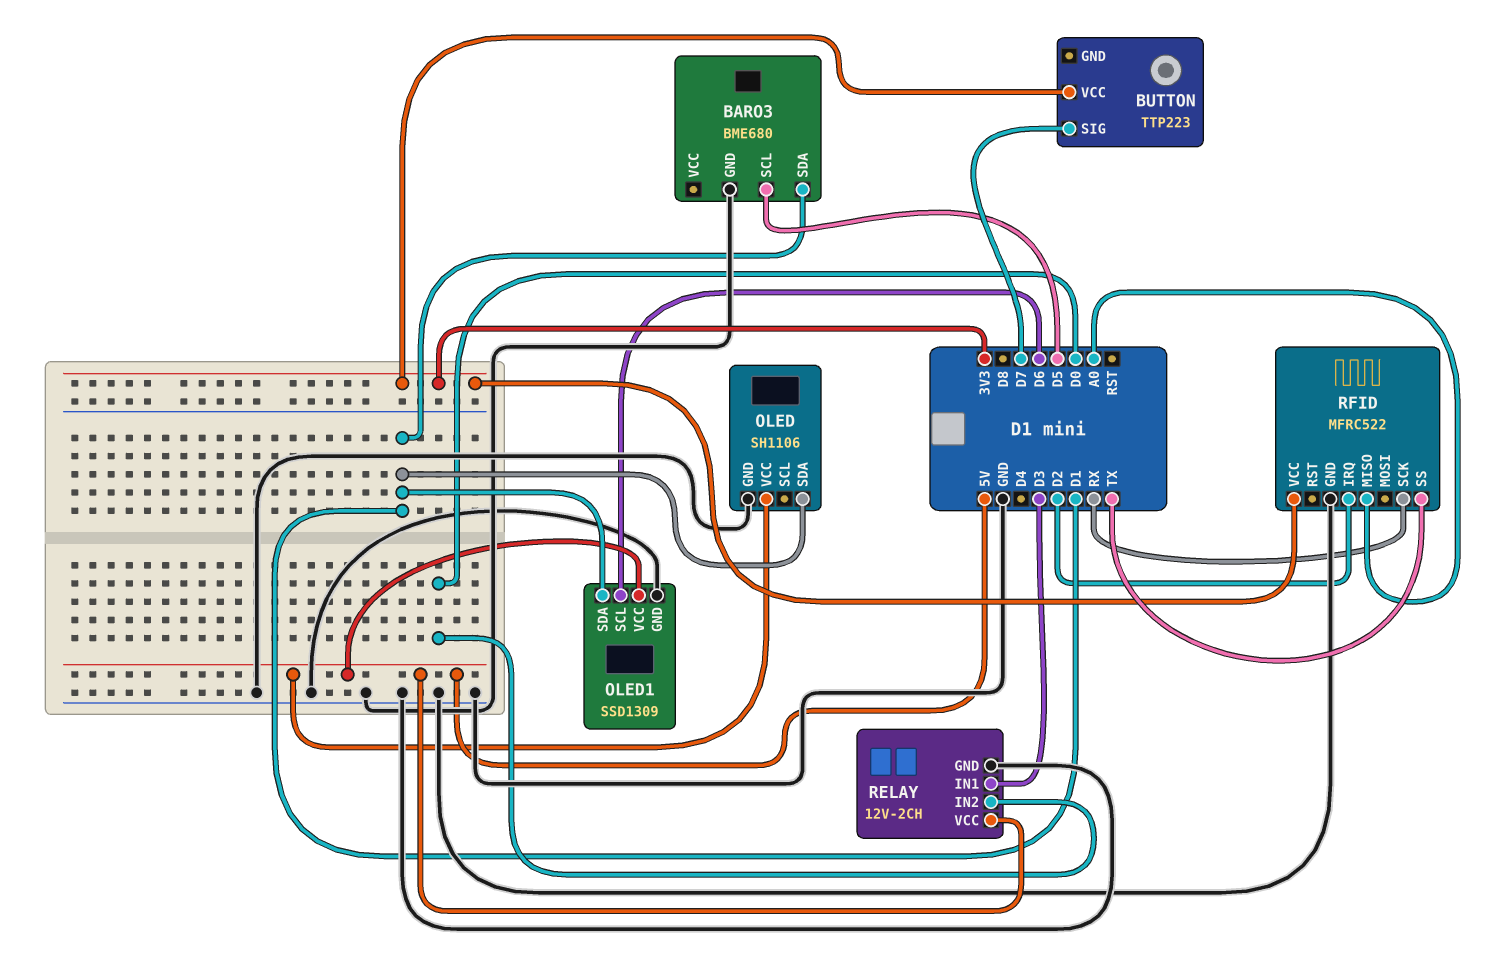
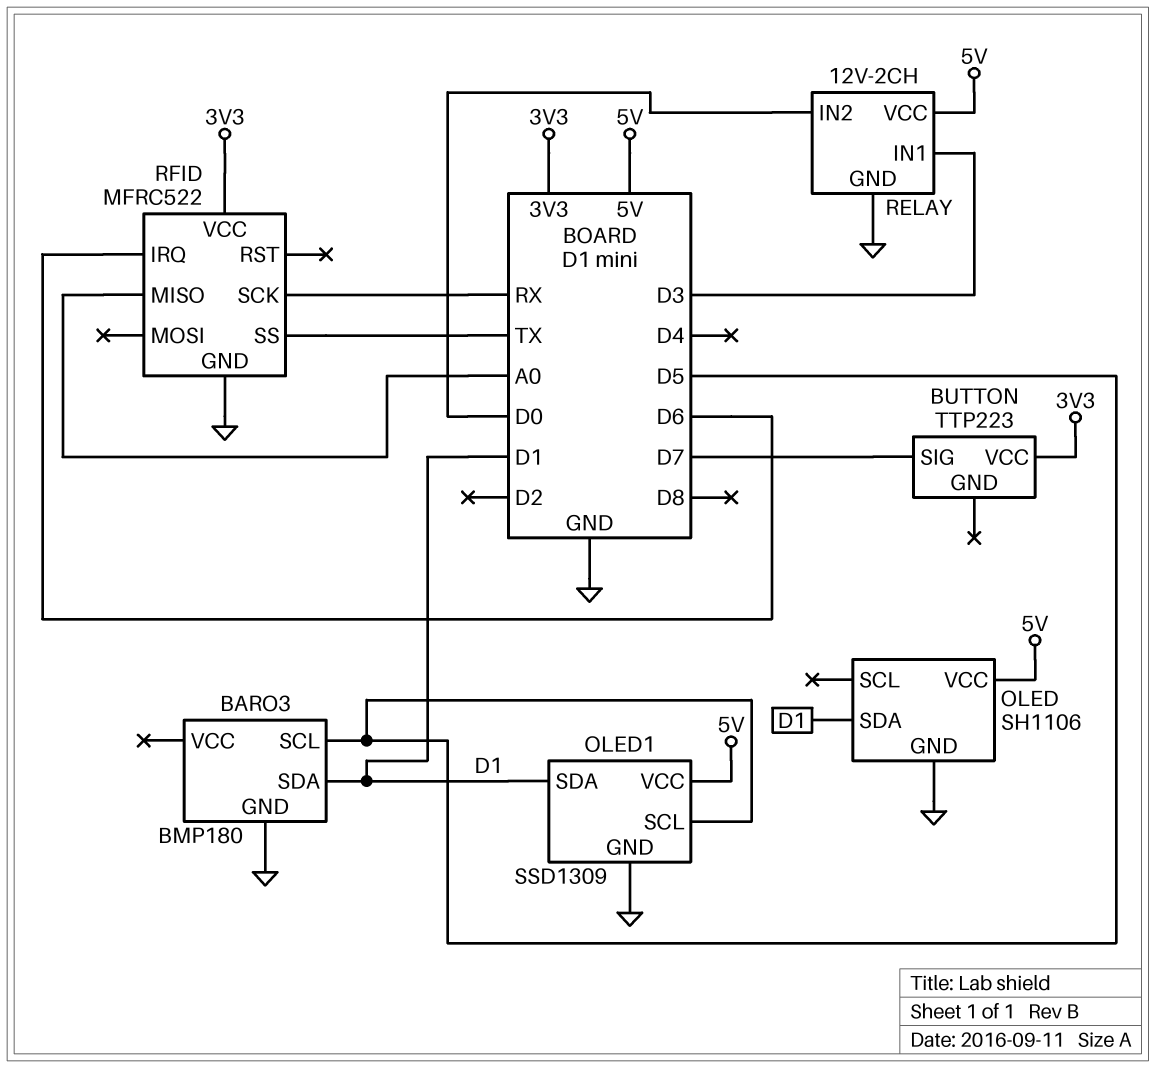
BARO3: BME680 -> BMP180
OLED1 pin SCL: D6 -> D5
RFID pin IRQ: D2 -> D6

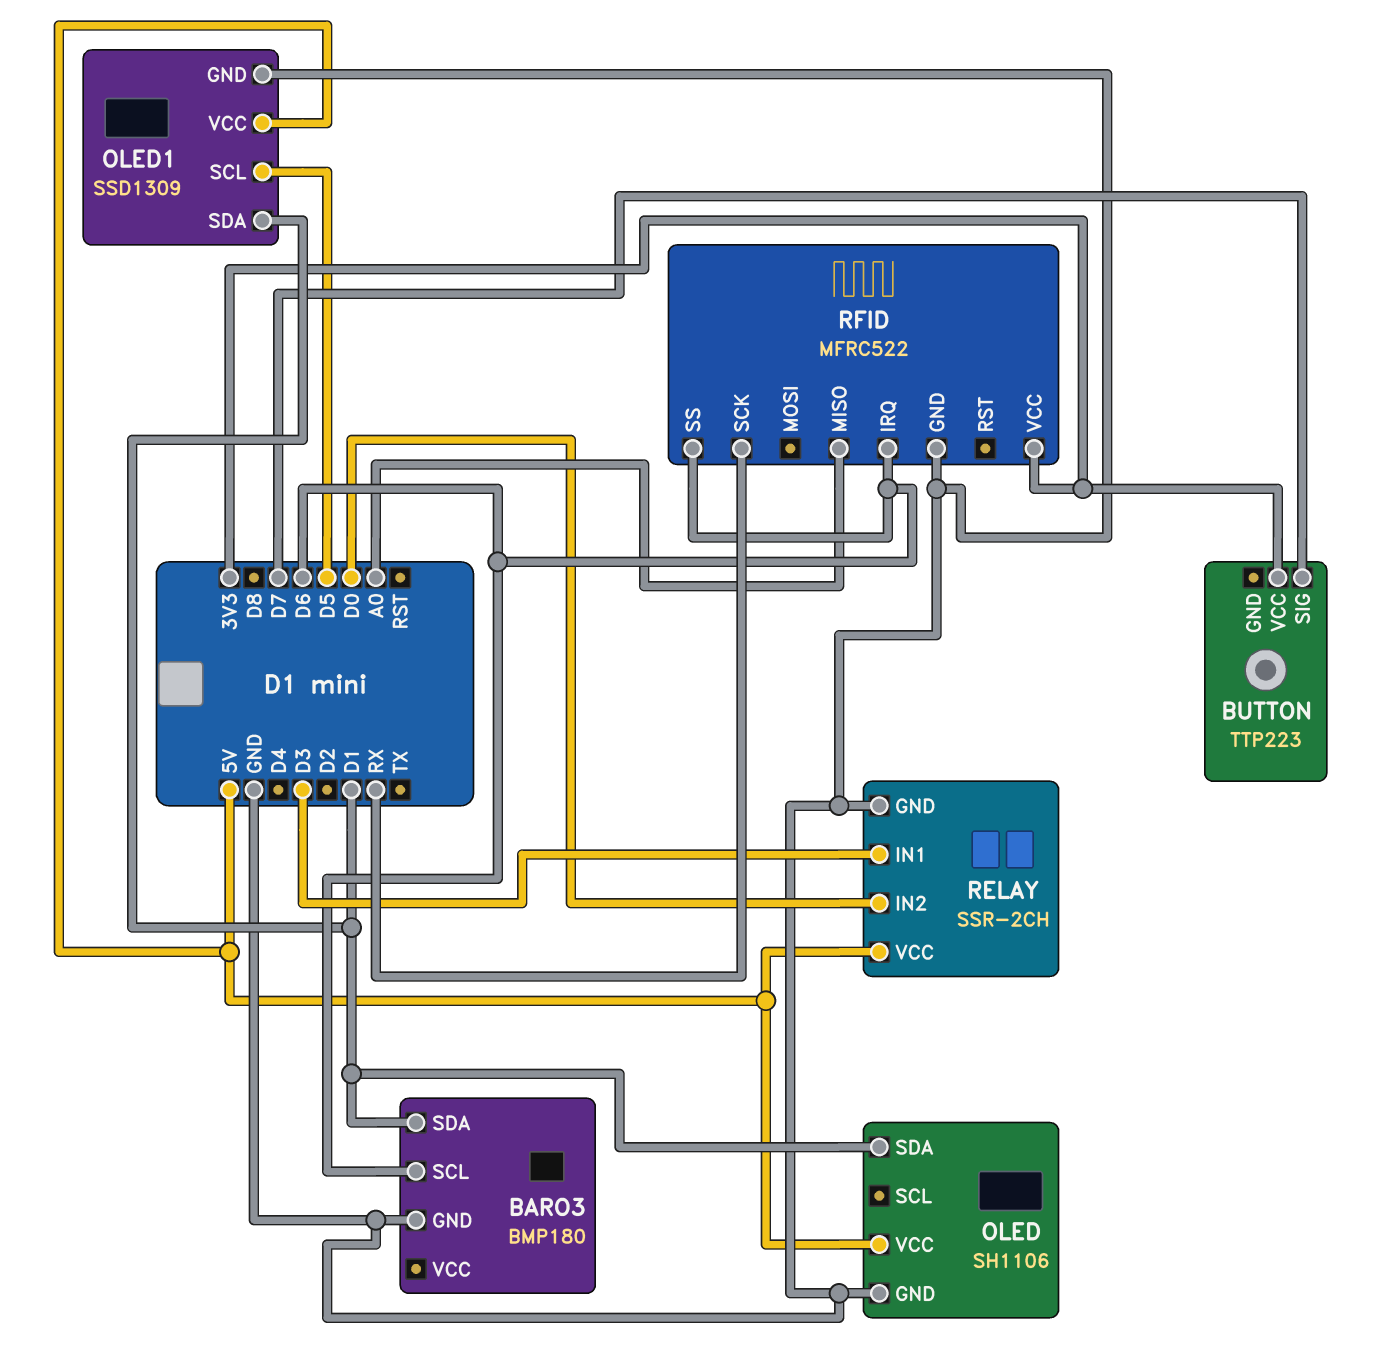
BARO3 pin SCL: D5 -> D6
RELAY: 12V-2CH -> SSR-2CH
RFID pin SS: TX -> D6

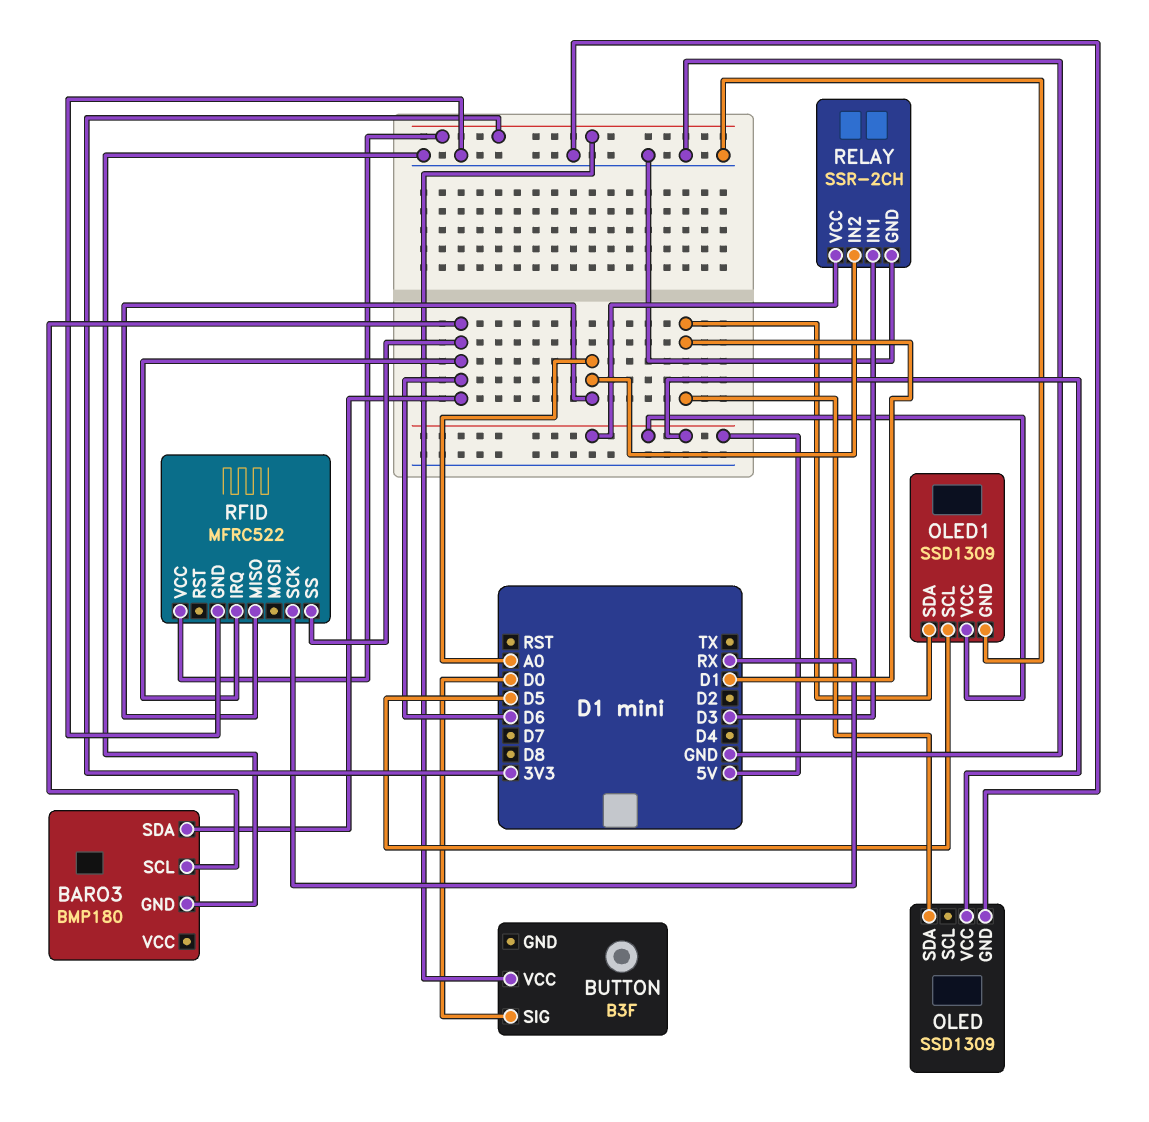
BARO3 pin SDA: D1 -> D6
BUTTON: TTP223 -> B3F
BUTTON pin SIG: D7 -> D0
OLED: SH1106 -> SSD1309
RELAY pin IN2: D0 -> A0

